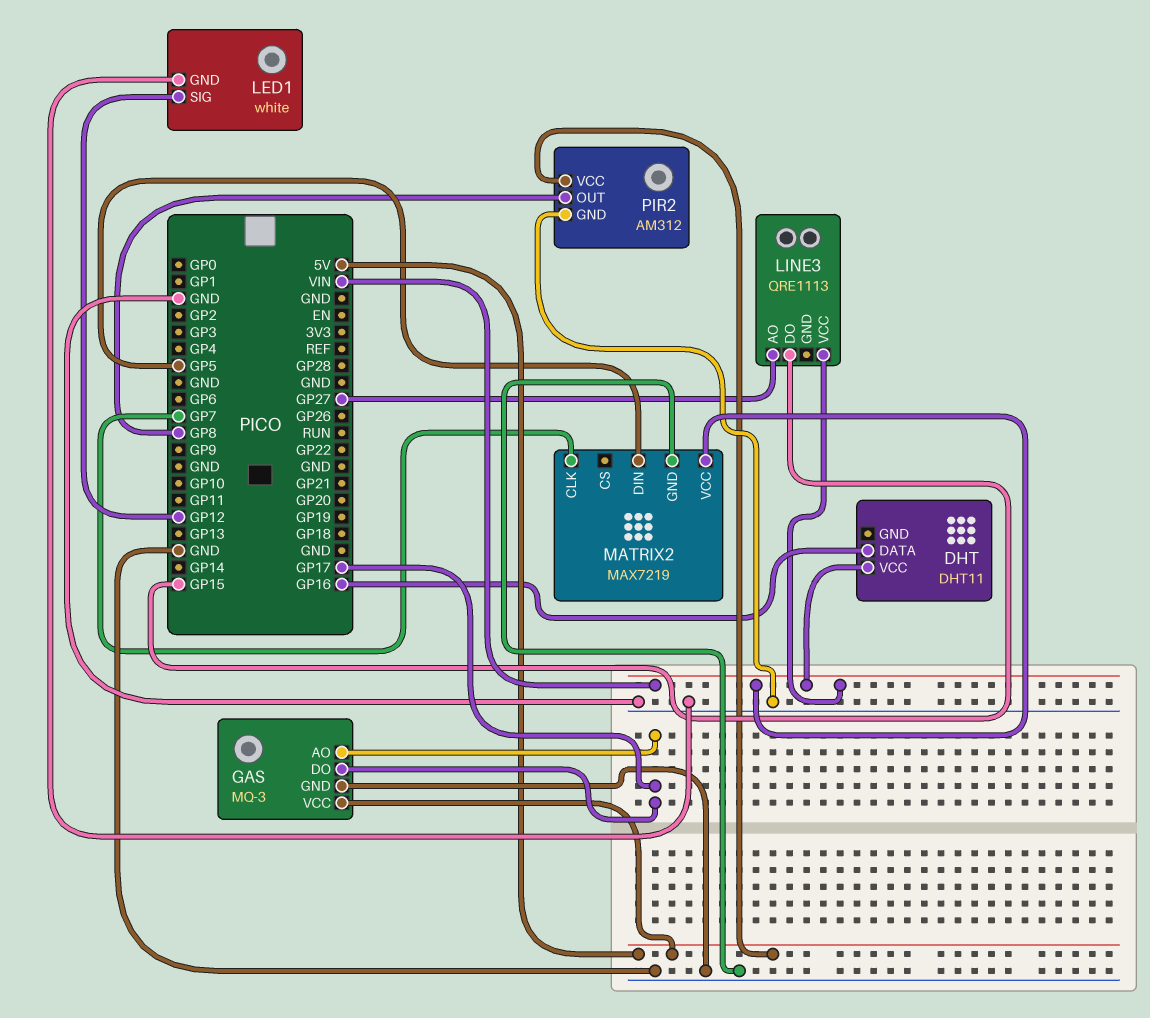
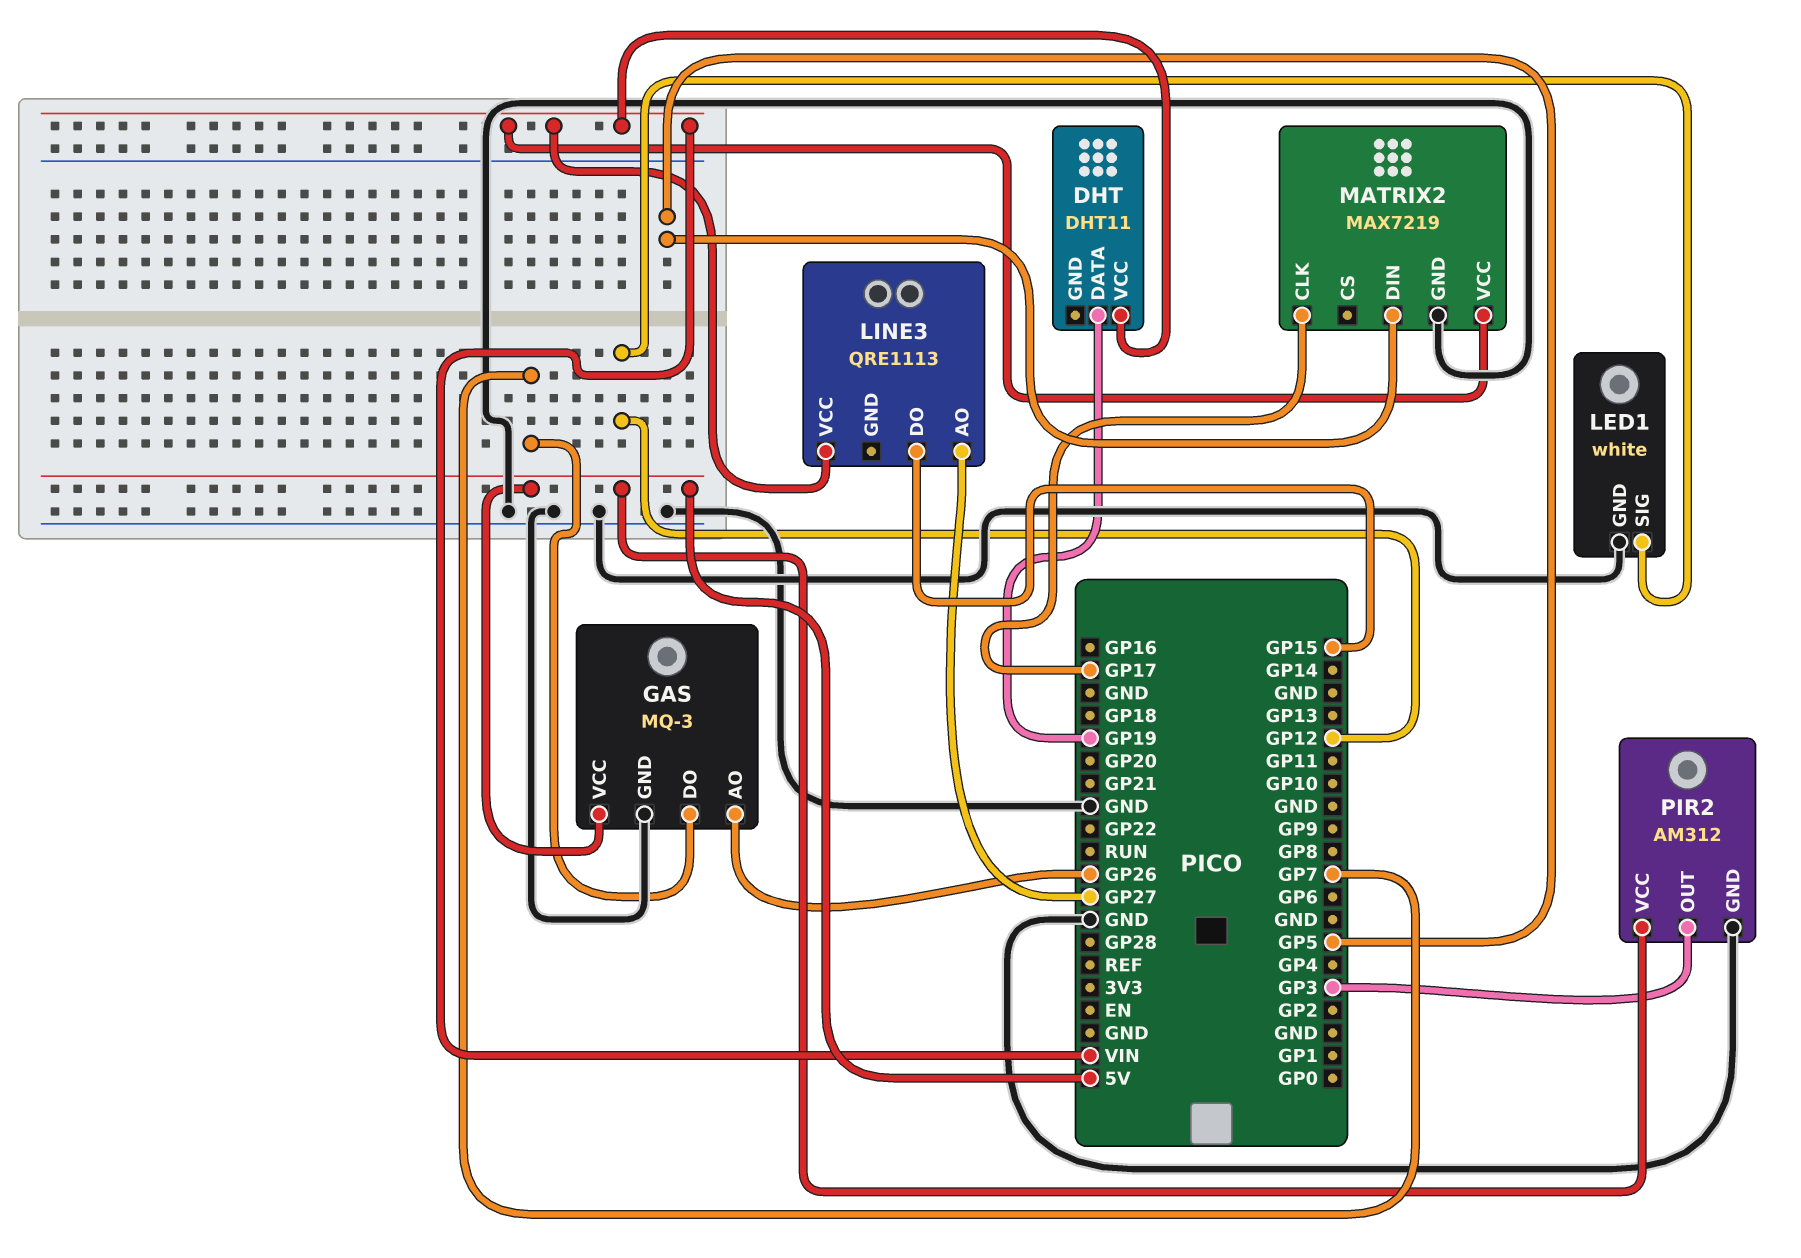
DHT pin DATA: GP16 -> GP19
GAS pin AO: GP17 -> GP26
GAS pin DO: GP17 -> GP7
MATRIX2 pin CLK: GP7 -> GP17
PIR2 pin OUT: GP8 -> GP3

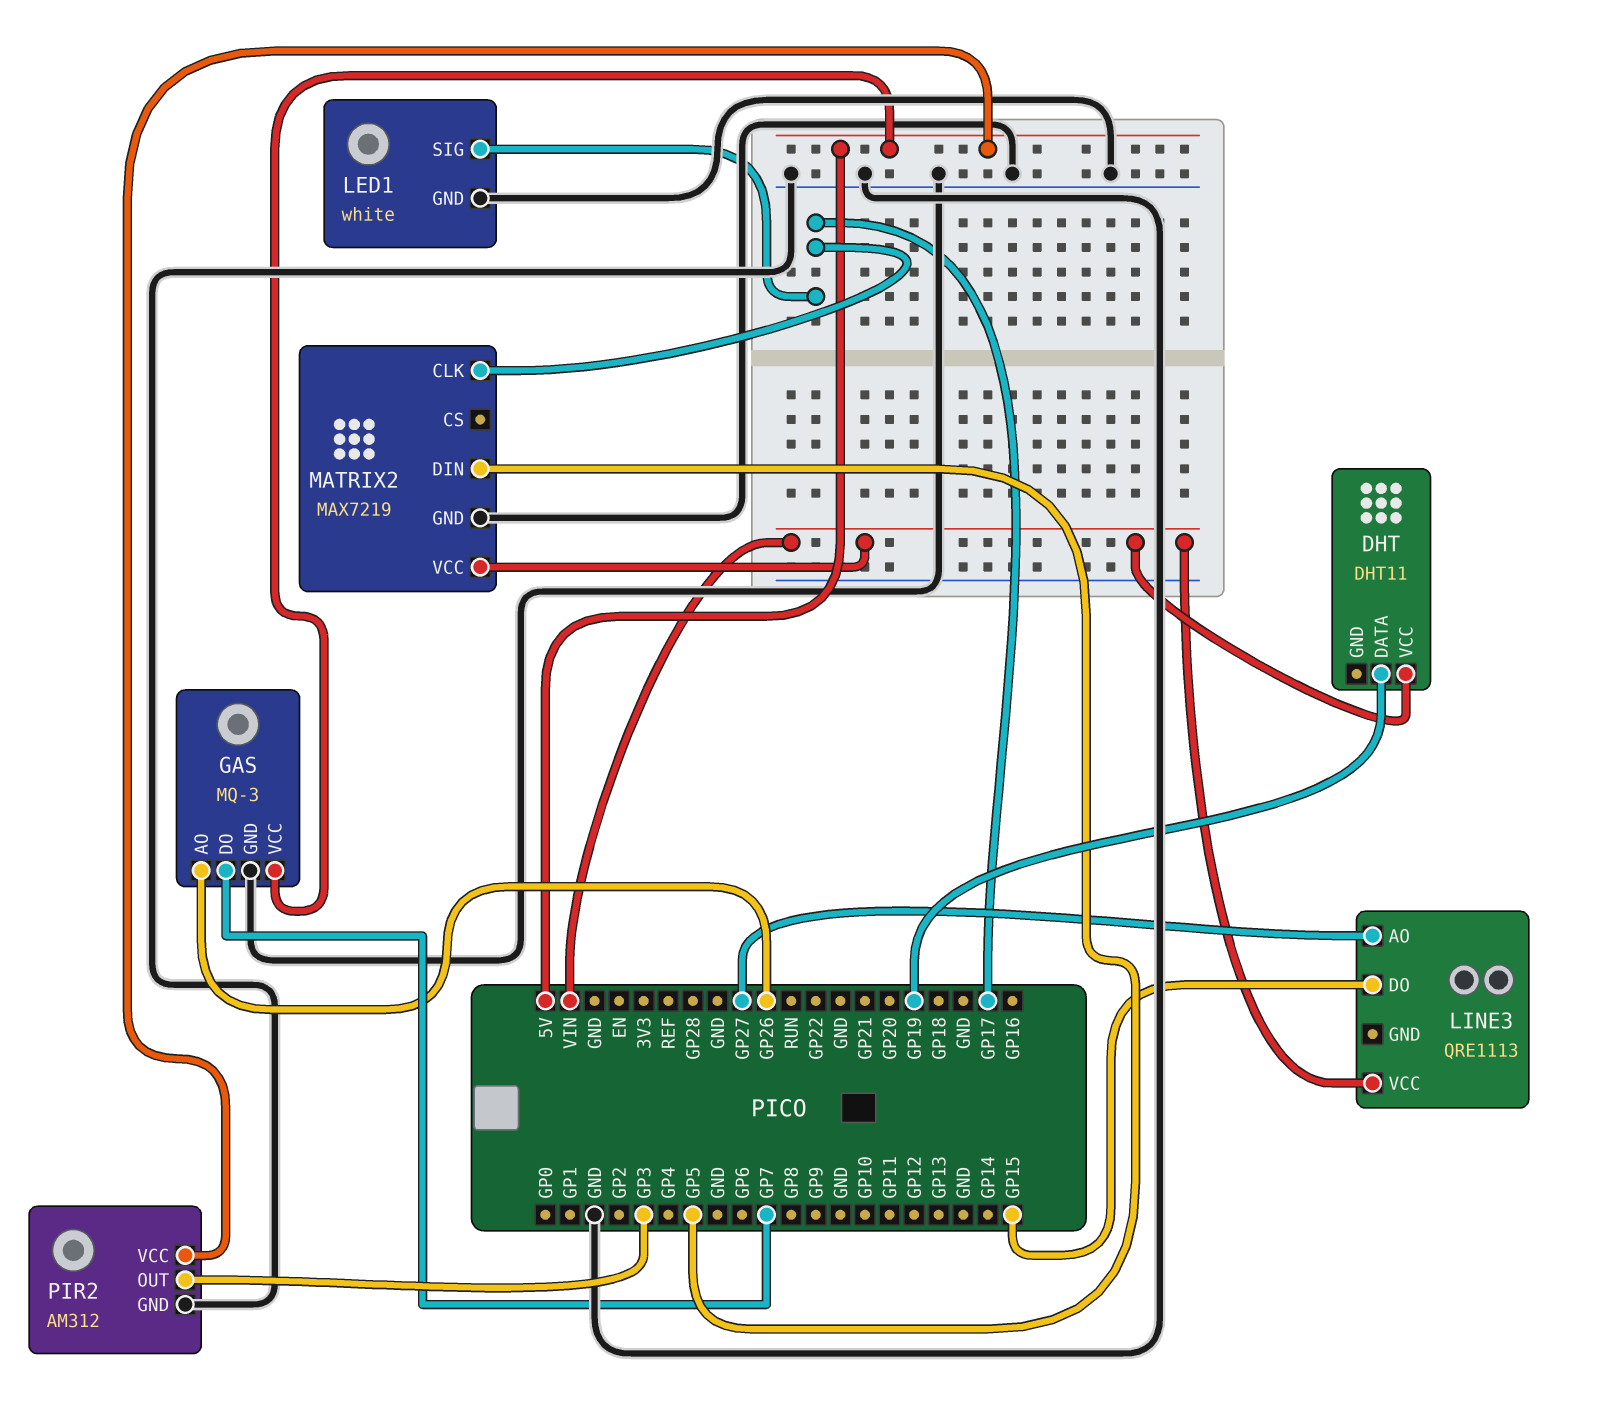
LED1 pin SIG: GP12 -> GP17

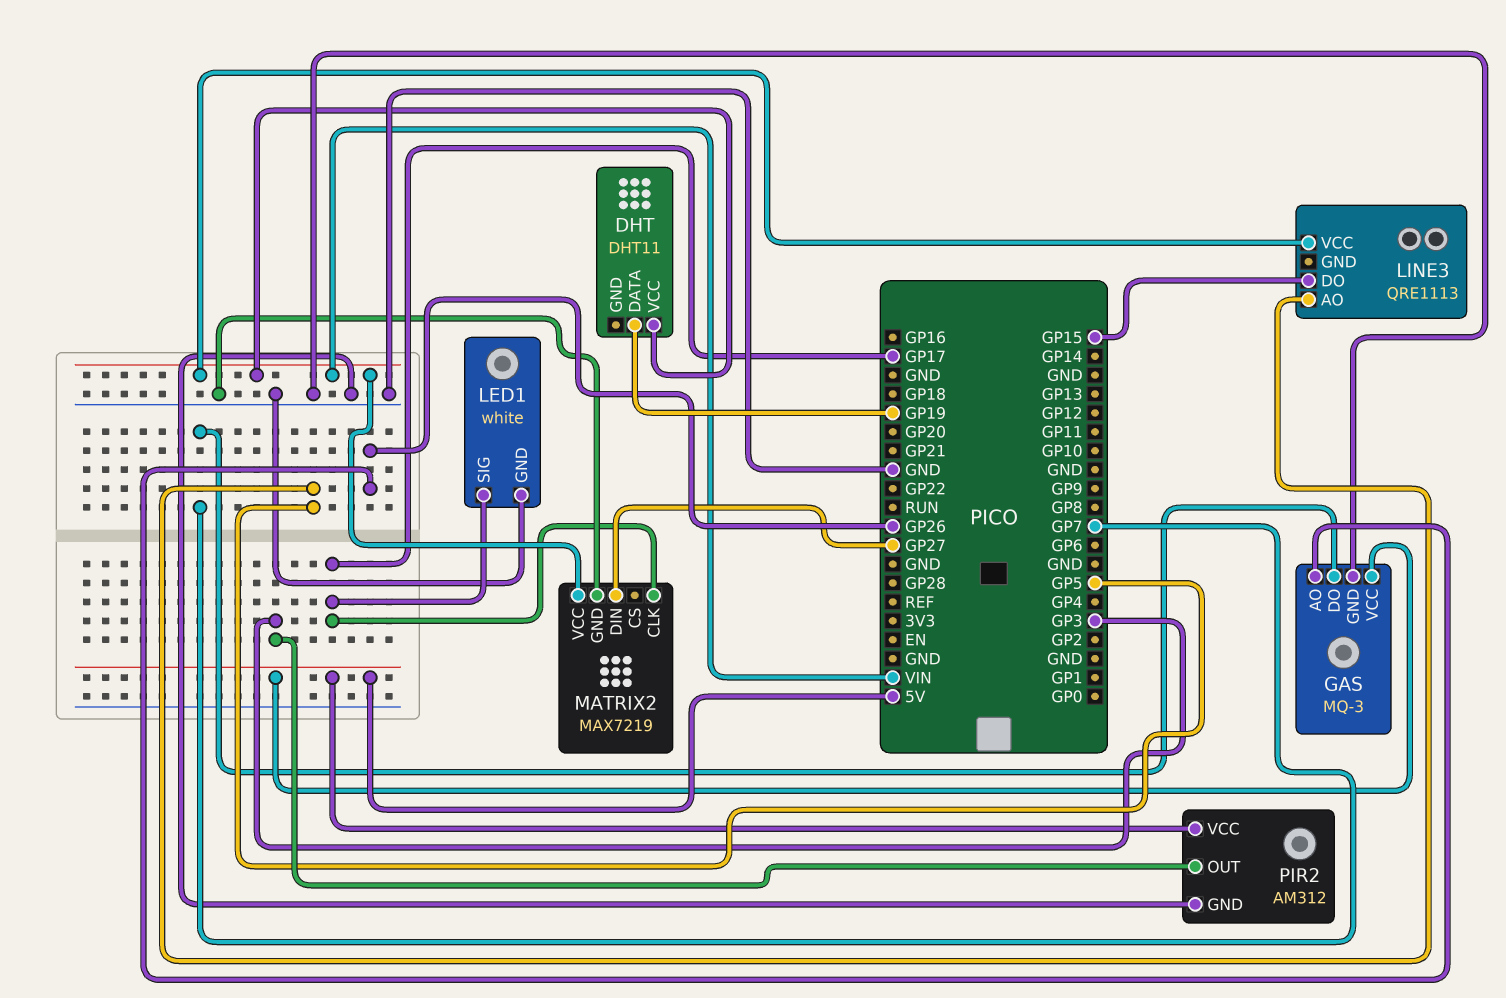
LINE3 pin AO: GP27 -> GP5
MATRIX2 pin DIN: GP5 -> GP27

